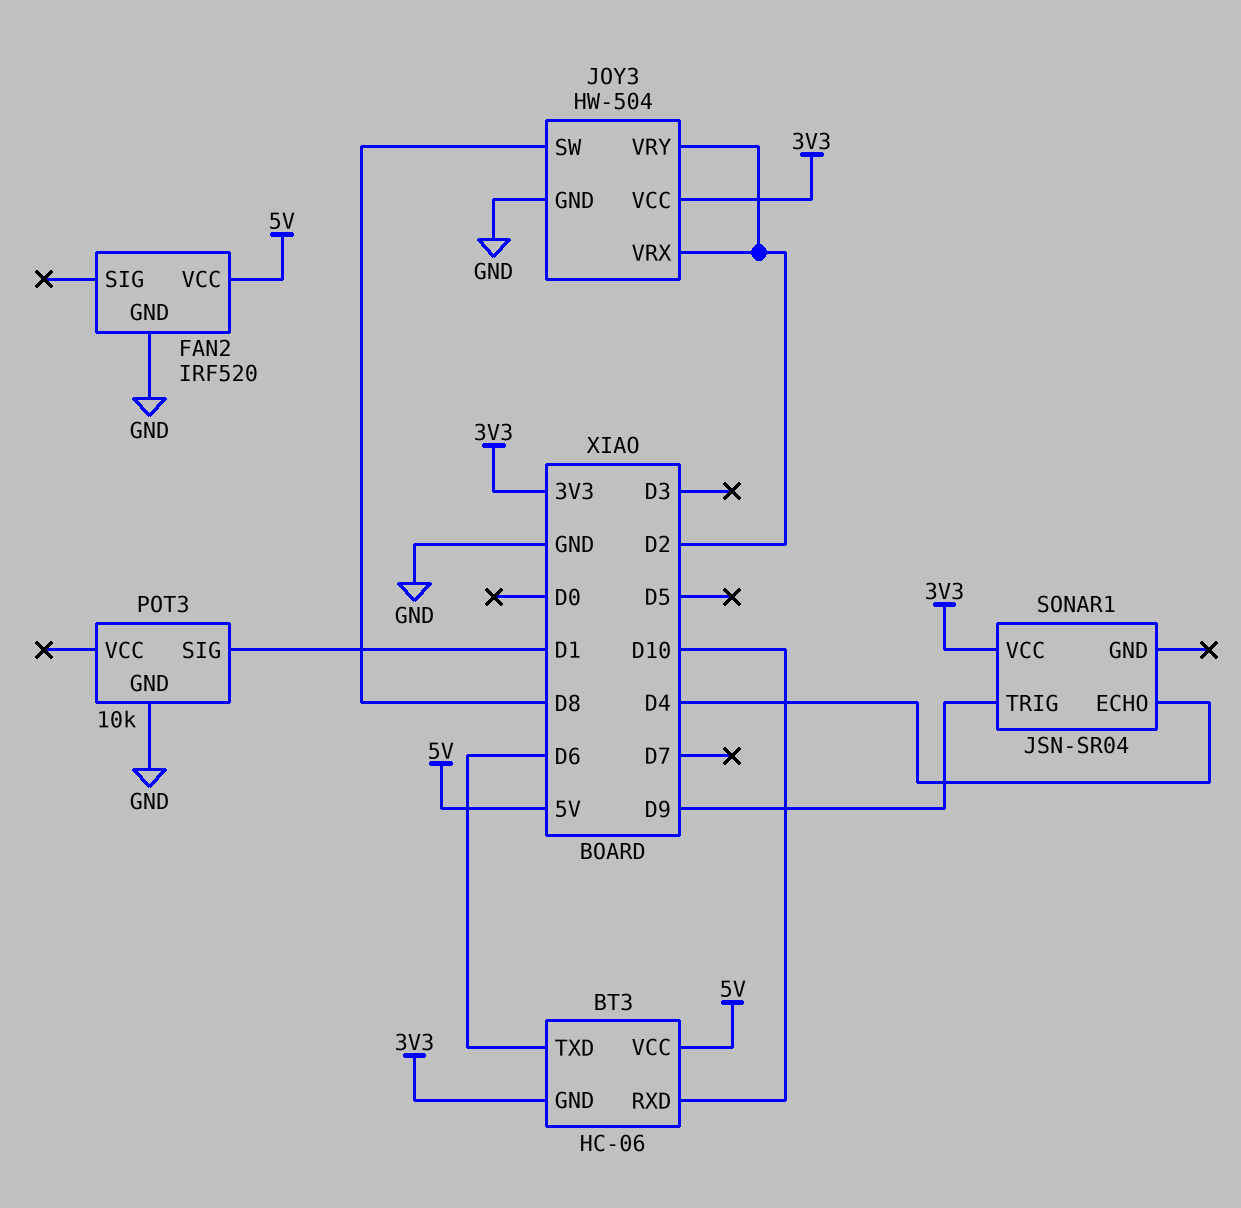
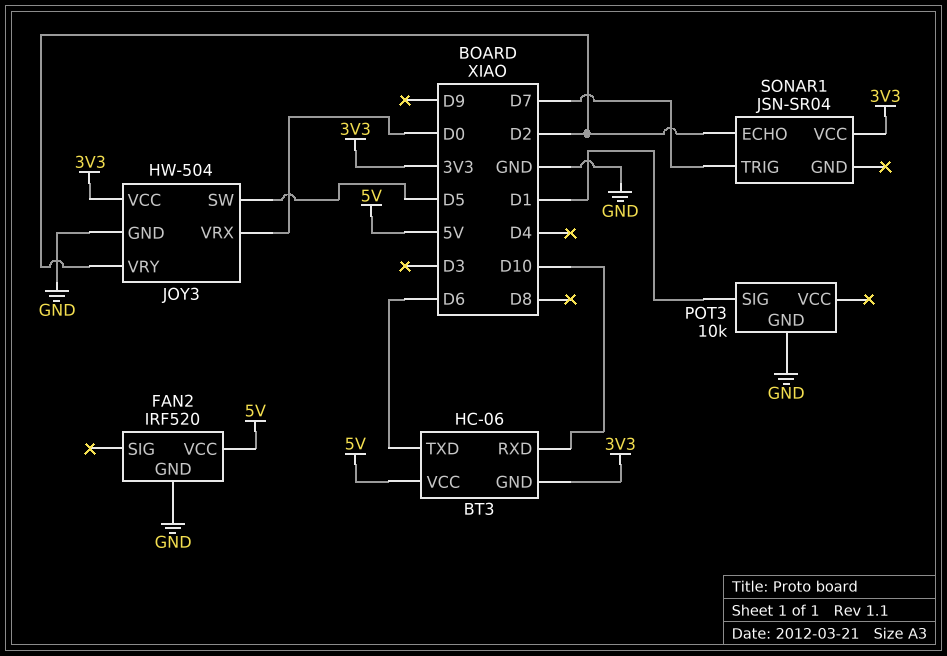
JOY3 pin SW: D8 -> D5
JOY3 pin VRX: D2 -> D0
SONAR1 pin ECHO: D4 -> D2
SONAR1 pin TRIG: D9 -> D7

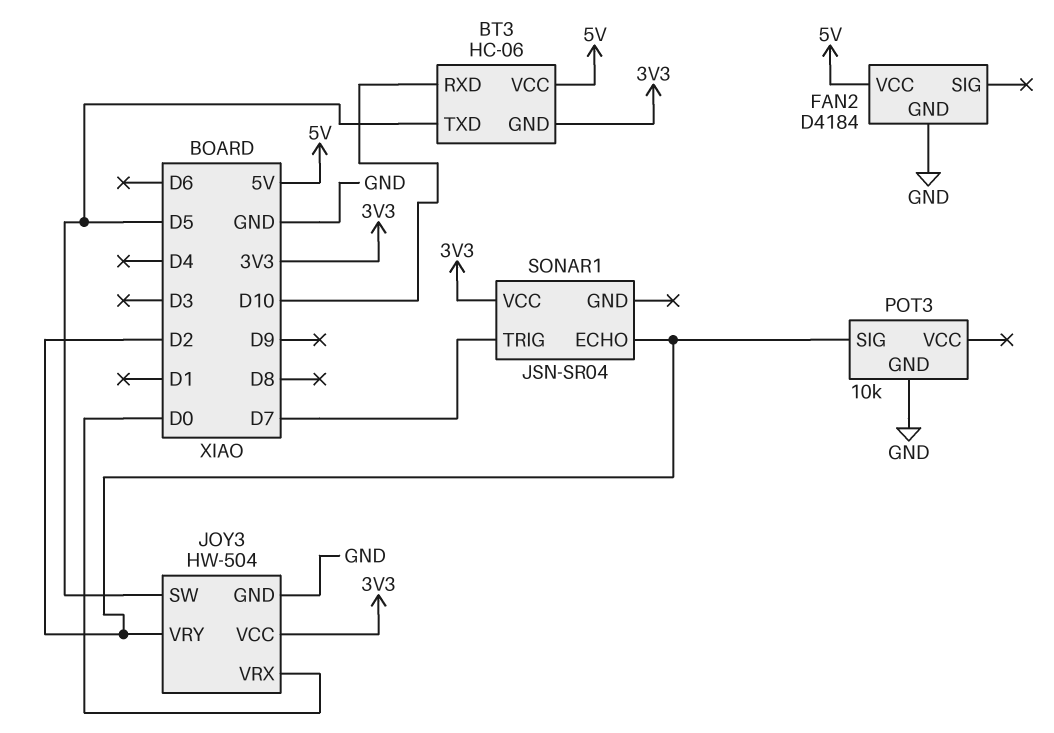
BT3 pin TXD: D6 -> D5
FAN2: IRF520 -> D4184
POT3 pin SIG: D1 -> D2

